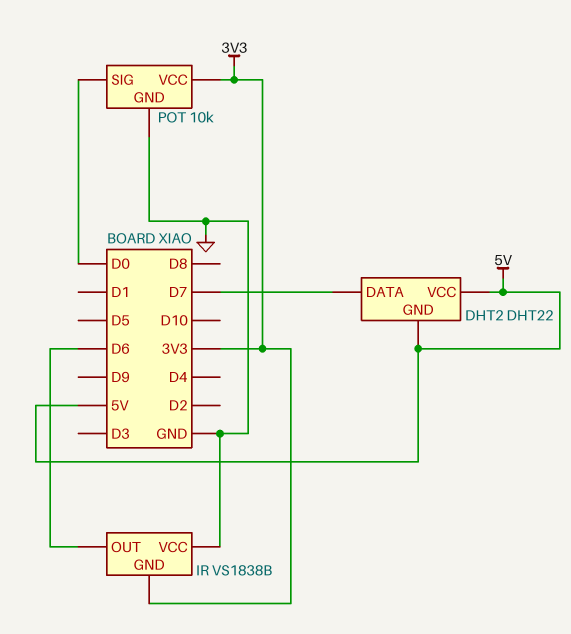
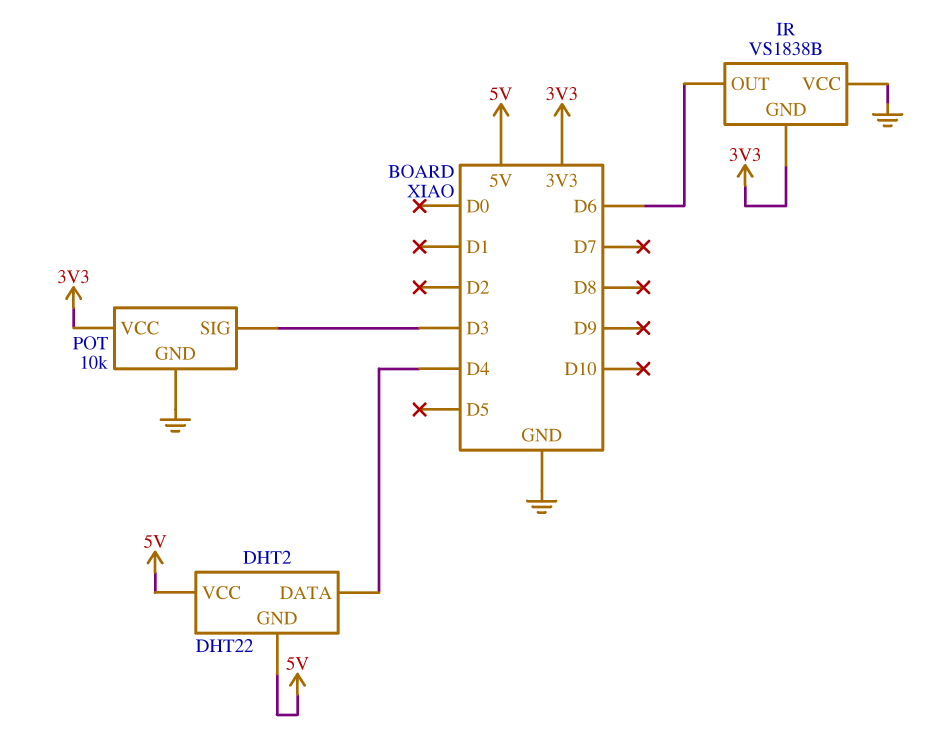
DHT2 pin DATA: D7 -> D4
POT pin SIG: D0 -> D3

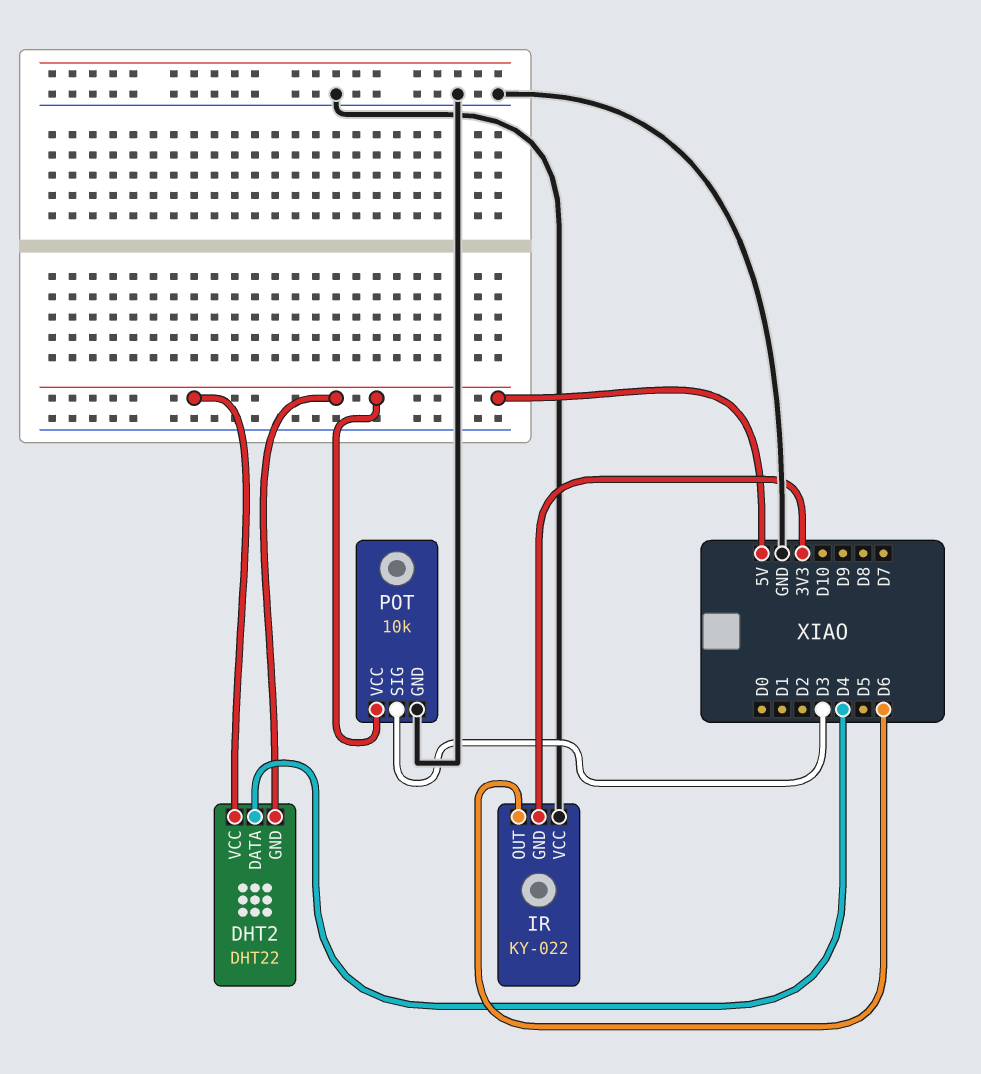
IR: VS1838B -> KY-022
POT pin VCC: 3V3 -> 5V

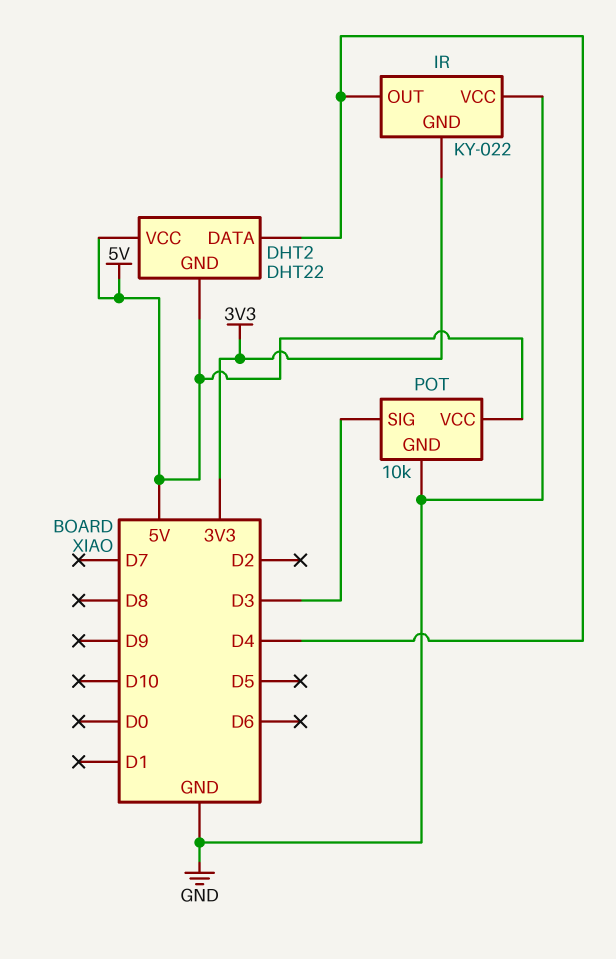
IR pin OUT: D6 -> D4

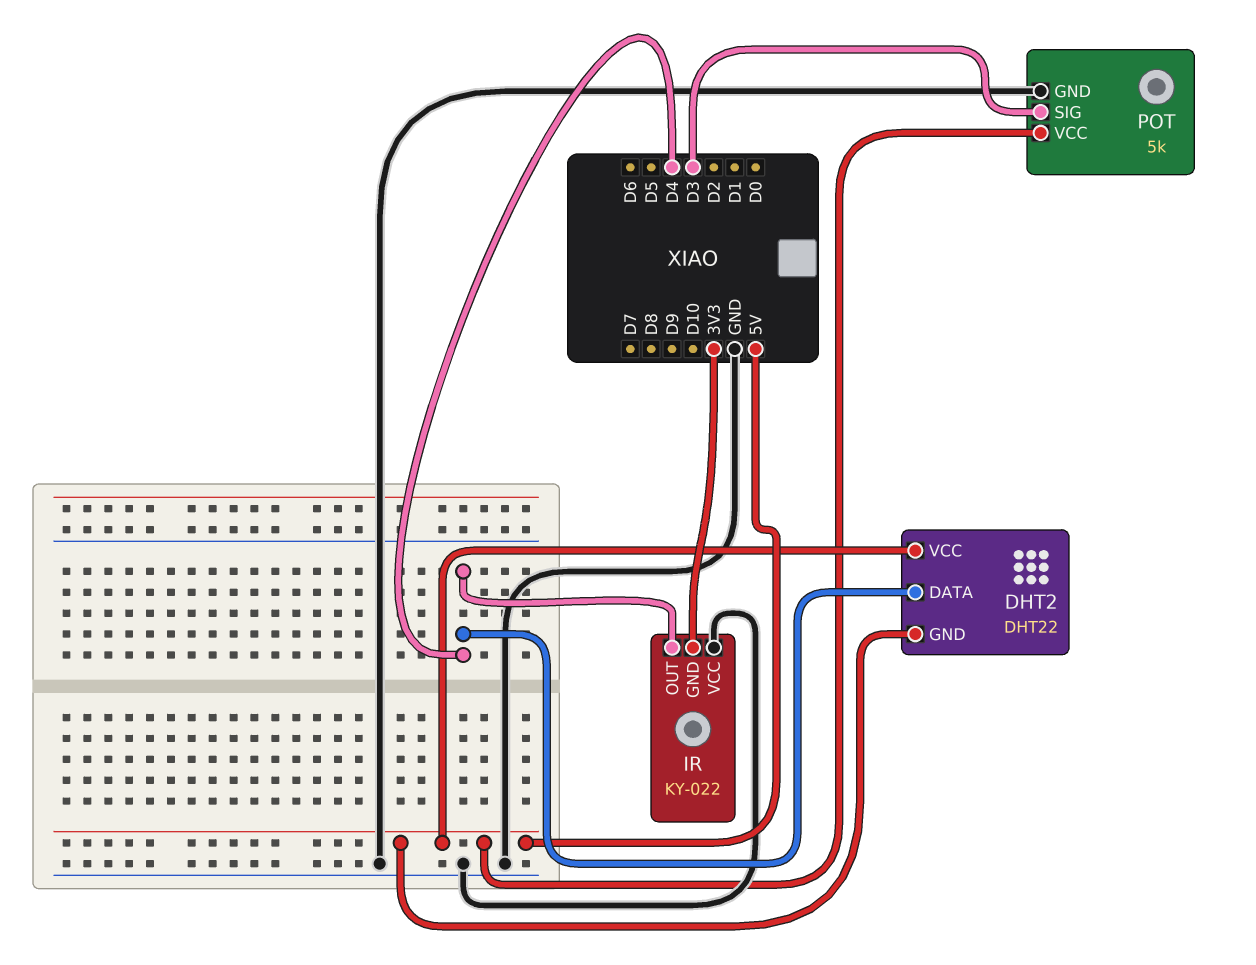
POT: 10k -> 5k

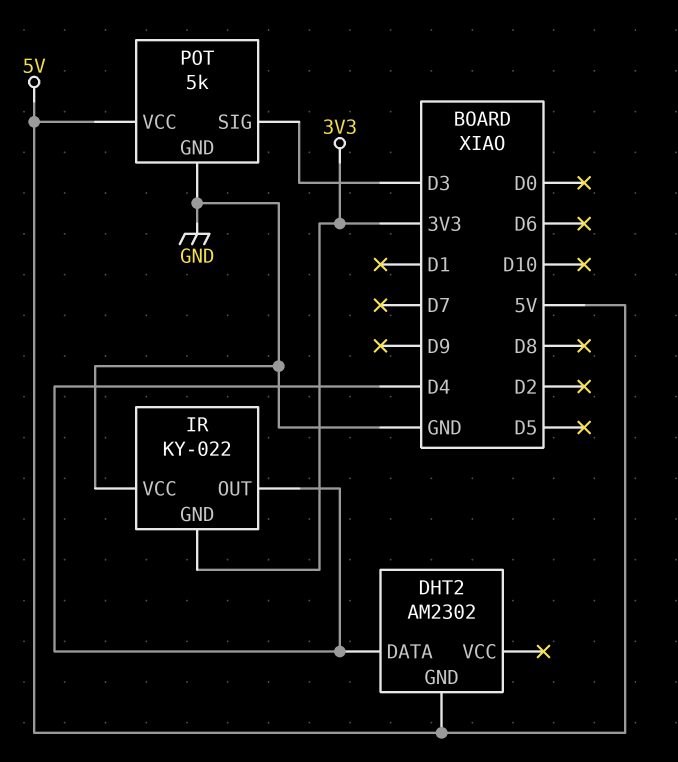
DHT2: DHT22 -> AM2302
DHT2 pin VCC: 5V -> none

